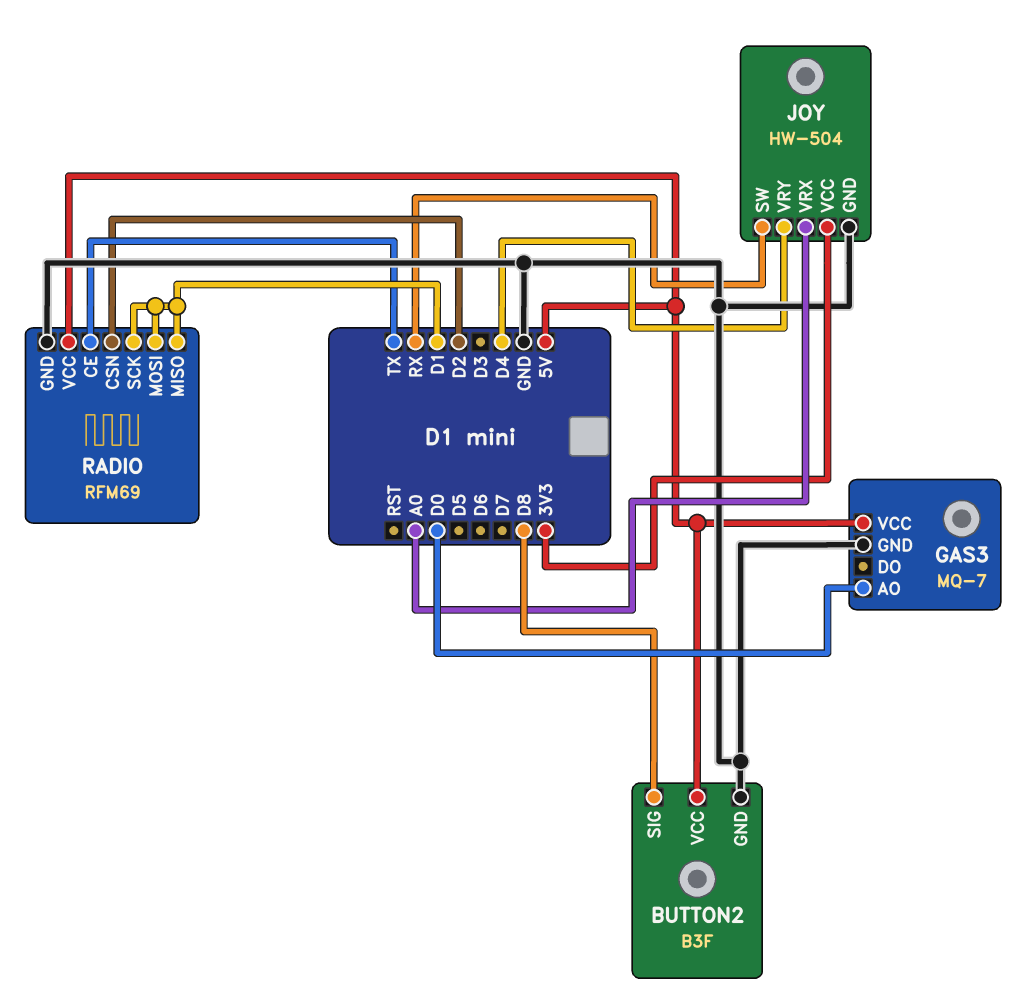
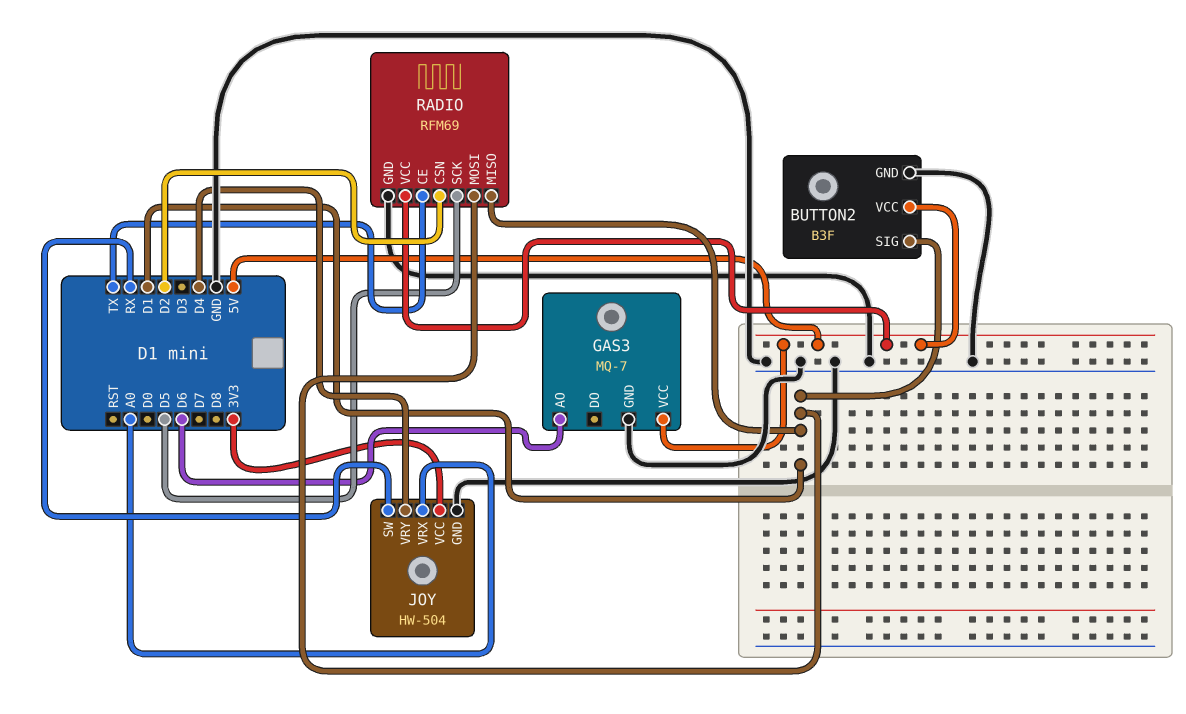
BUTTON2 pin SIG: D8 -> D1
GAS3 pin AO: D0 -> D6
RADIO pin SCK: D1 -> D5

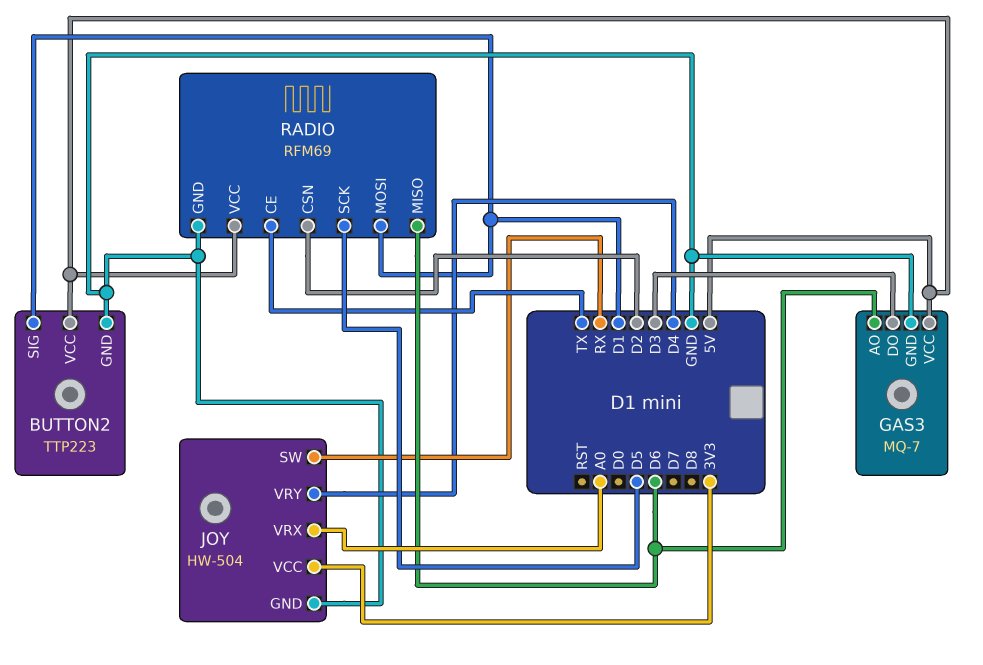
BUTTON2: B3F -> TTP223
GAS3 pin DO: none -> D3
RADIO pin MISO: D1 -> D6

